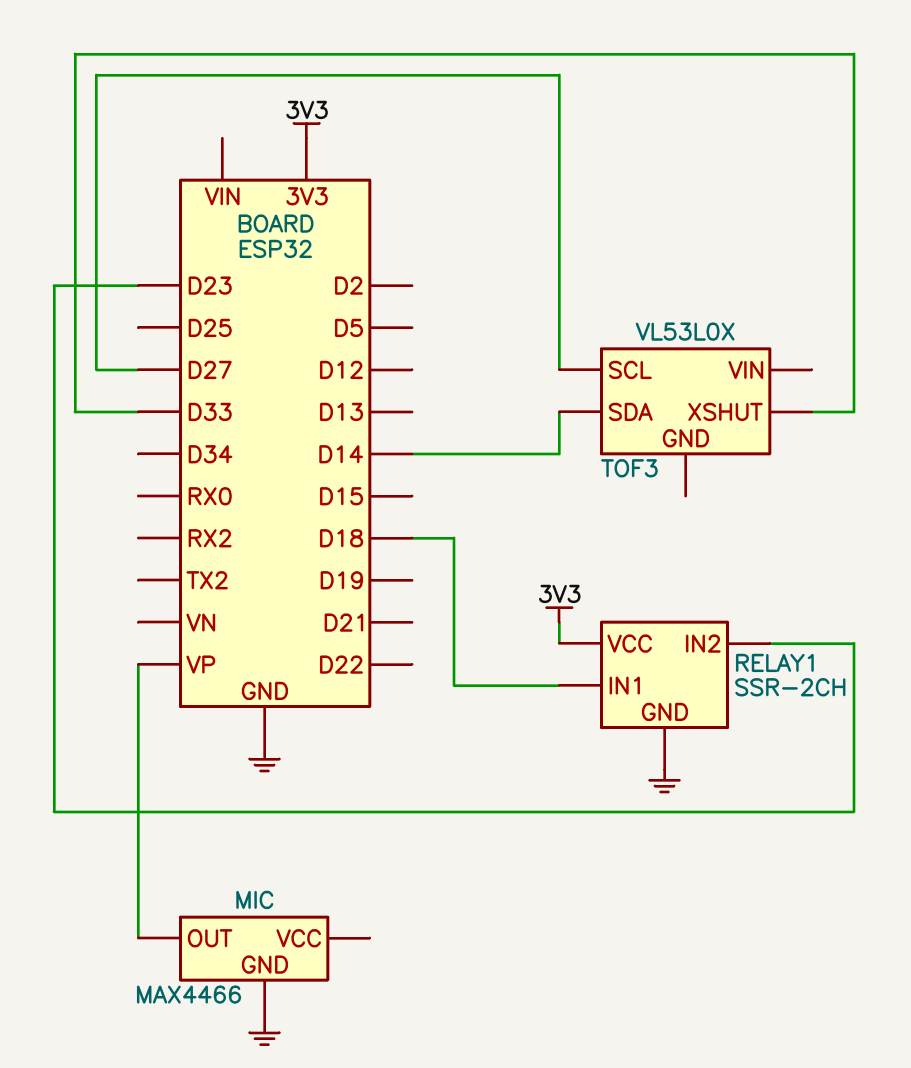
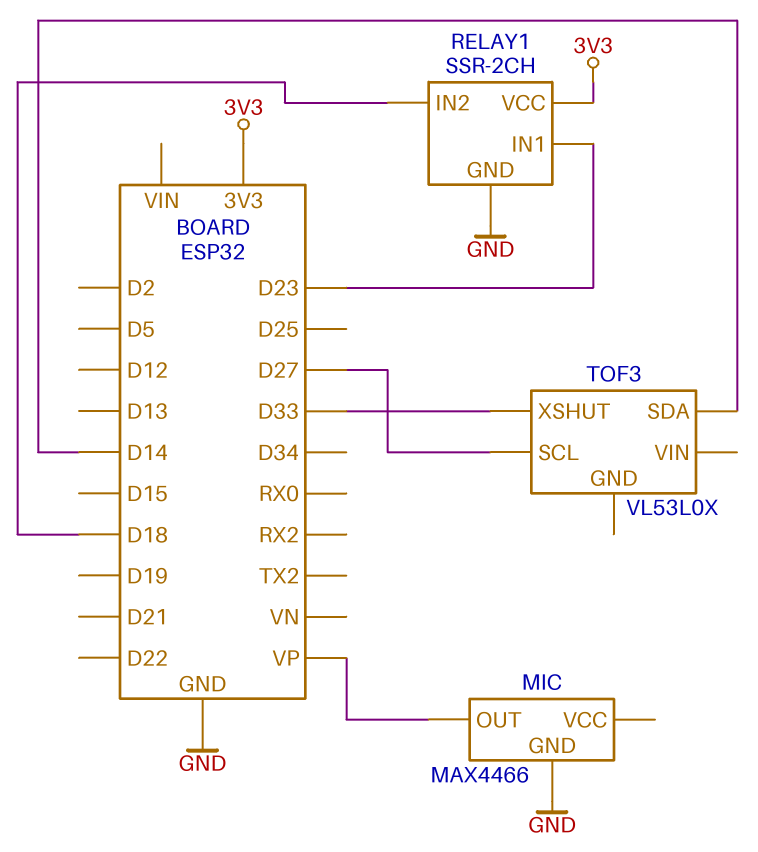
RELAY1 pin IN1: D18 -> D23
RELAY1 pin IN2: D23 -> D18

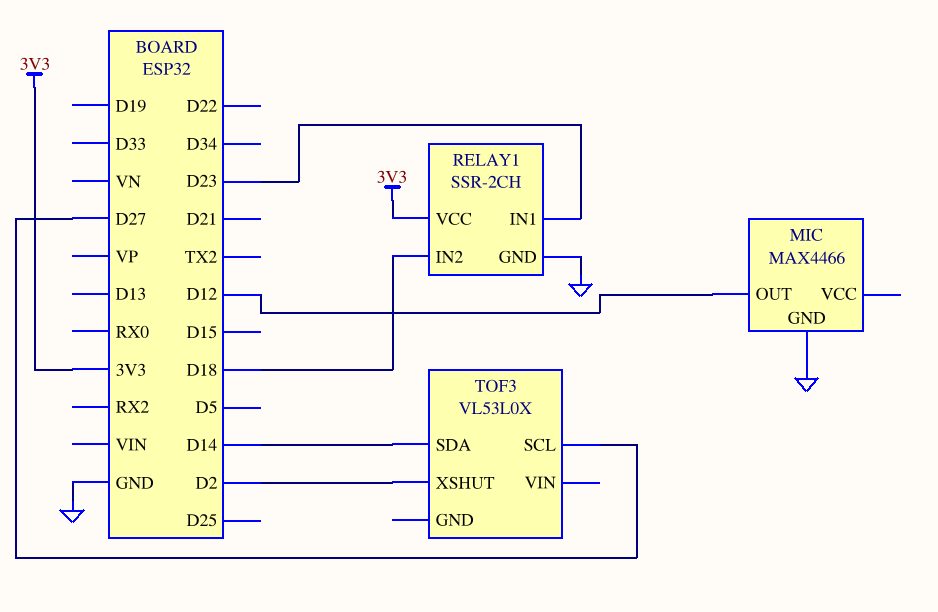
MIC pin OUT: VP -> D12
TOF3 pin XSHUT: D33 -> D2

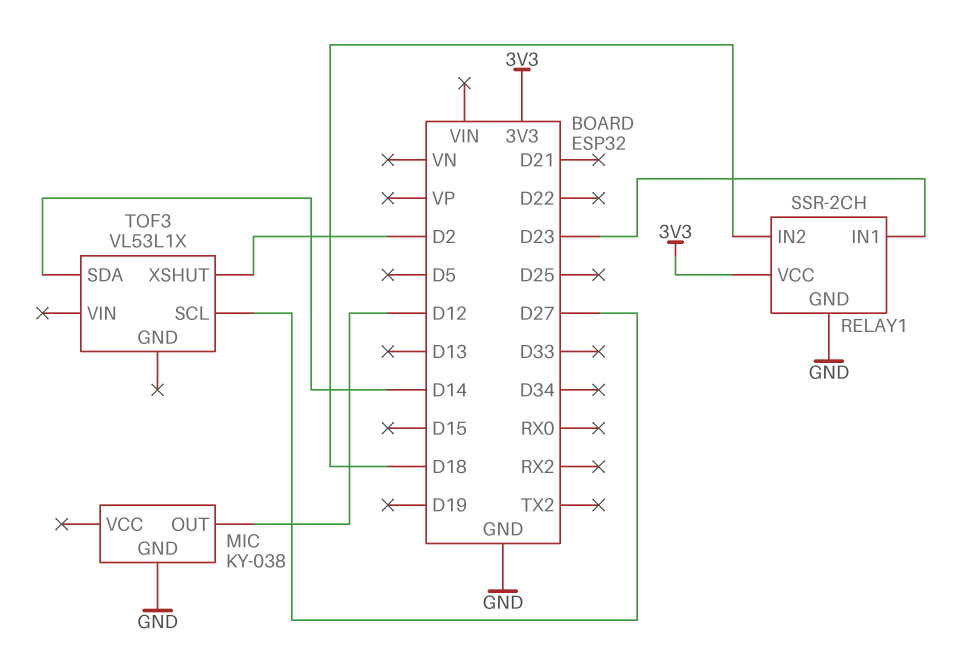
MIC: MAX4466 -> KY-038
TOF3: VL53L0X -> VL53L1X

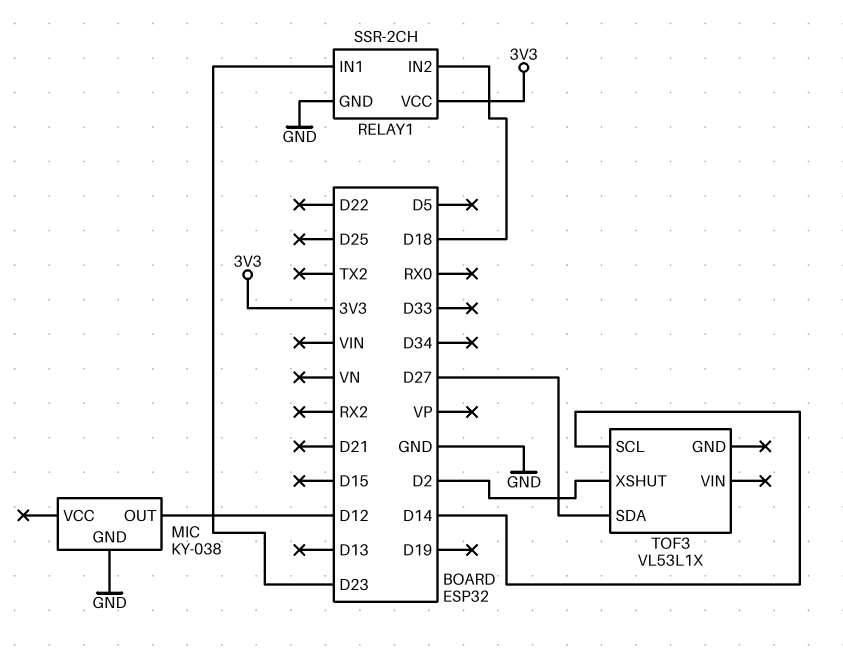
TOF3 pin SCL: D27 -> D14
TOF3 pin SDA: D14 -> D27

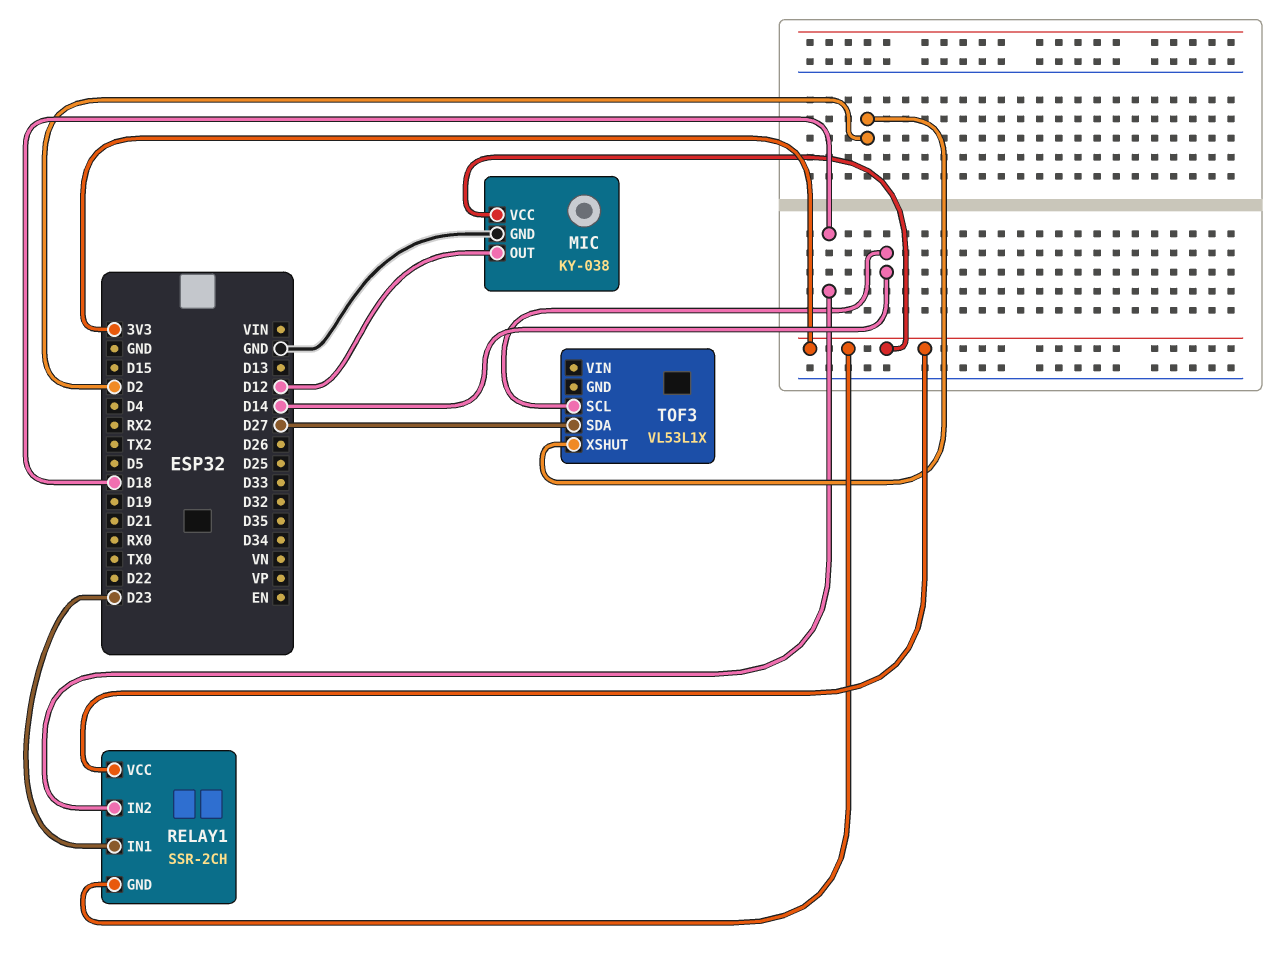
MIC pin VCC: none -> 3V3
RELAY1 pin GND: GND -> 3V3

